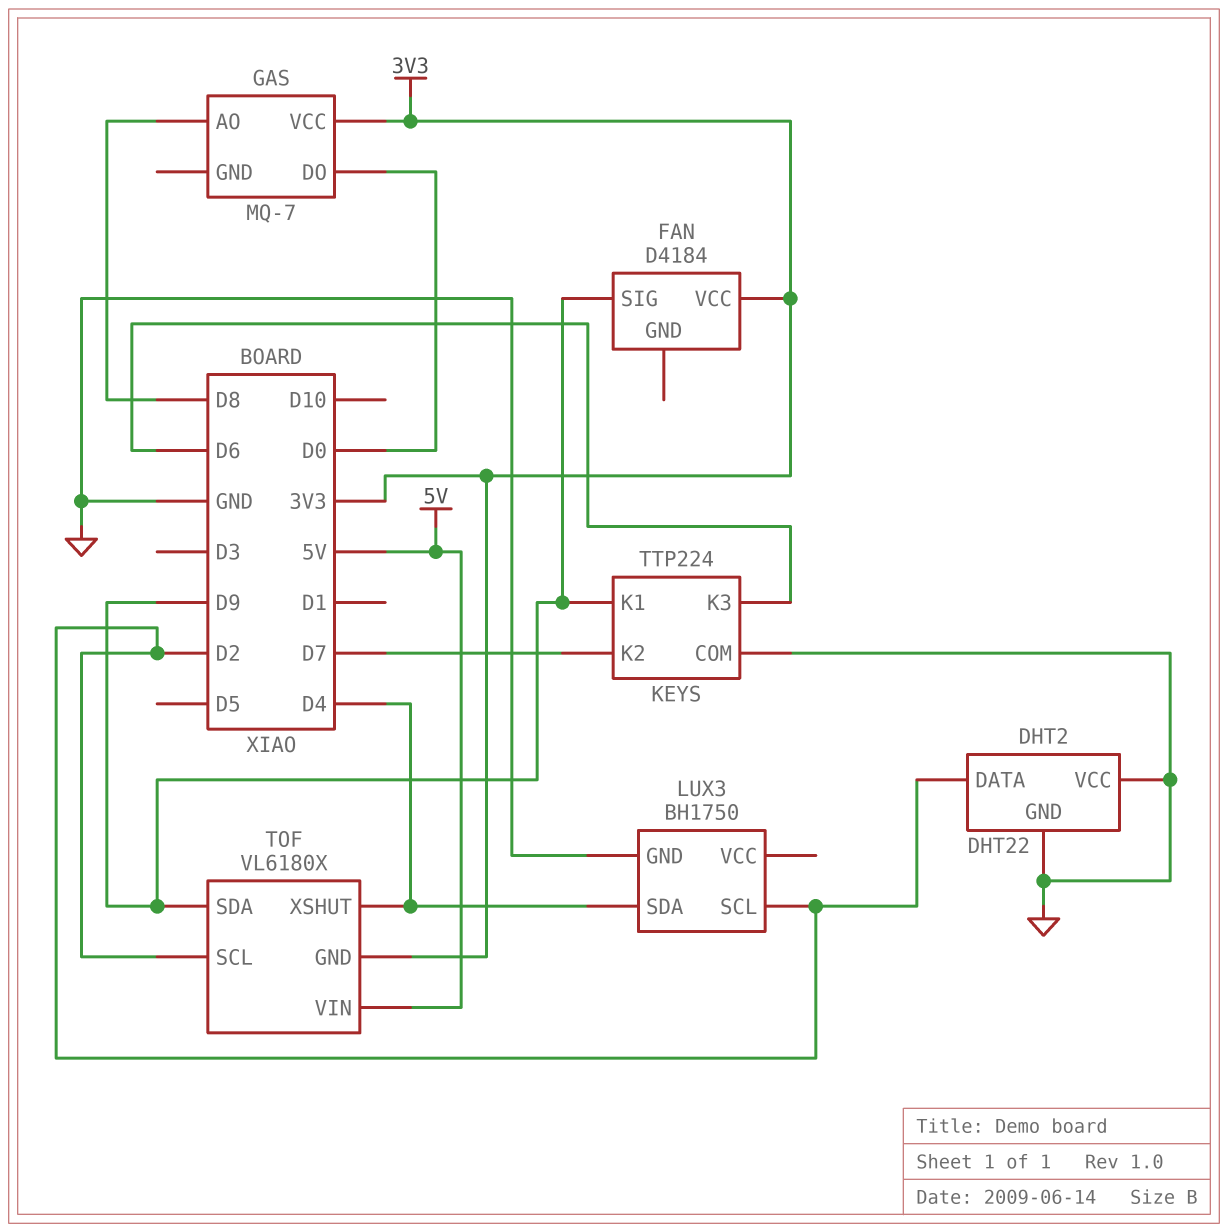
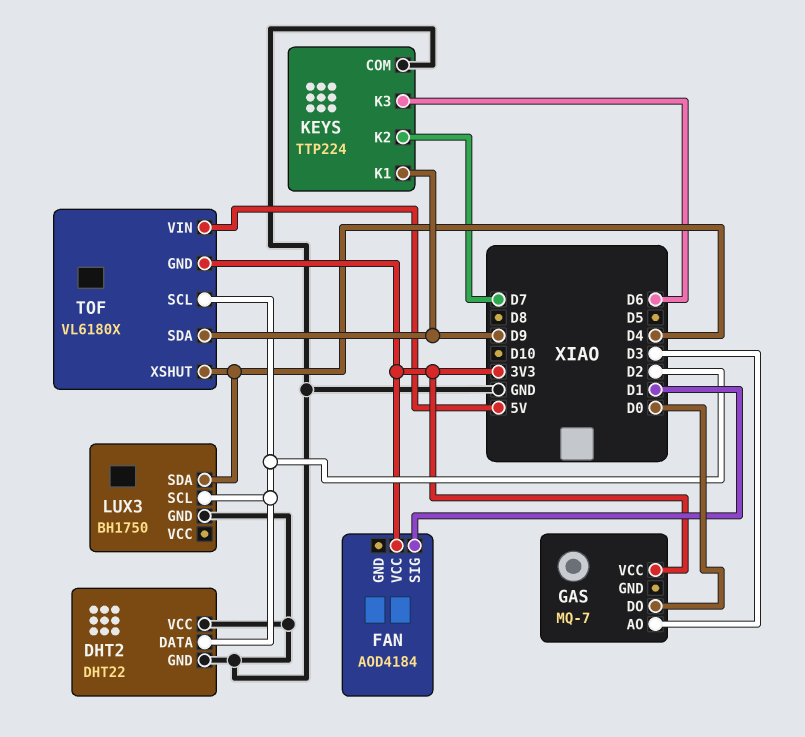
FAN: D4184 -> AOD4184
FAN pin SIG: D9 -> D1
GAS pin AO: D8 -> D3

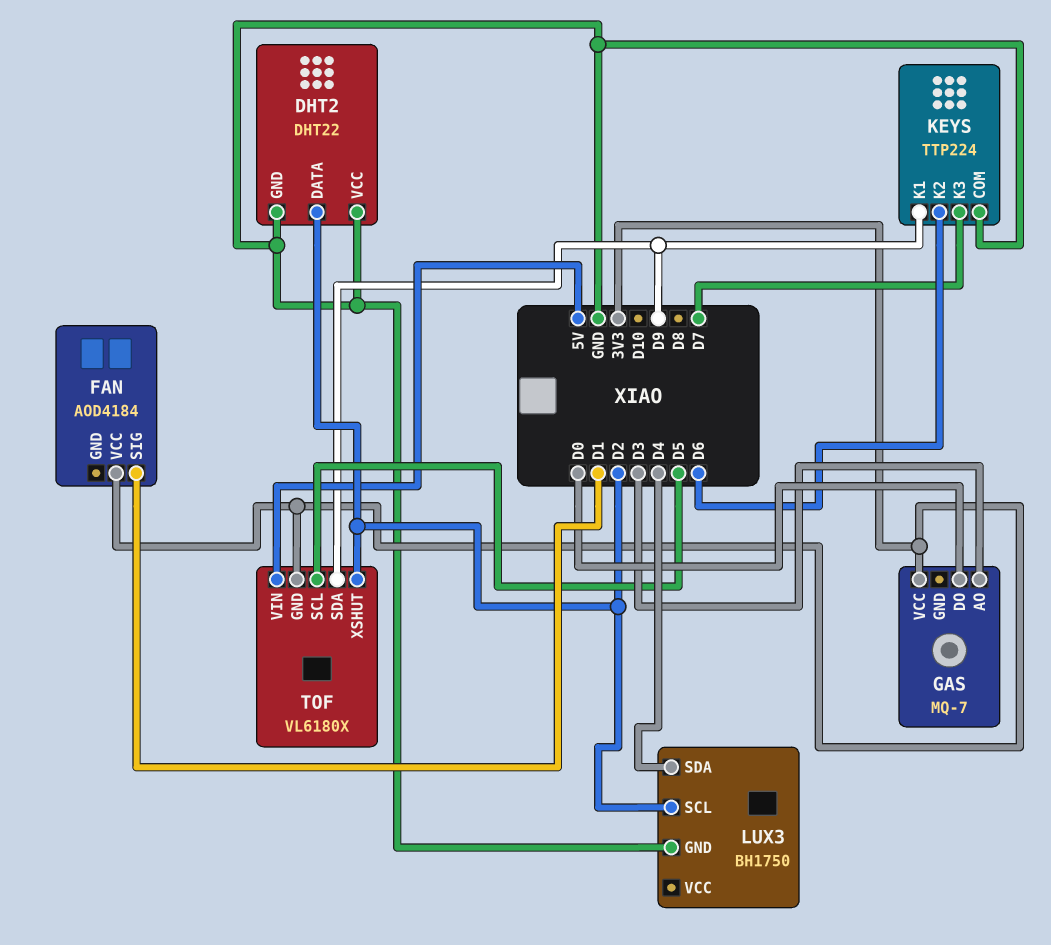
KEYS pin K2: D7 -> D6
KEYS pin K3: D6 -> D7
TOF pin SCL: D2 -> D5
TOF pin XSHUT: D4 -> D2

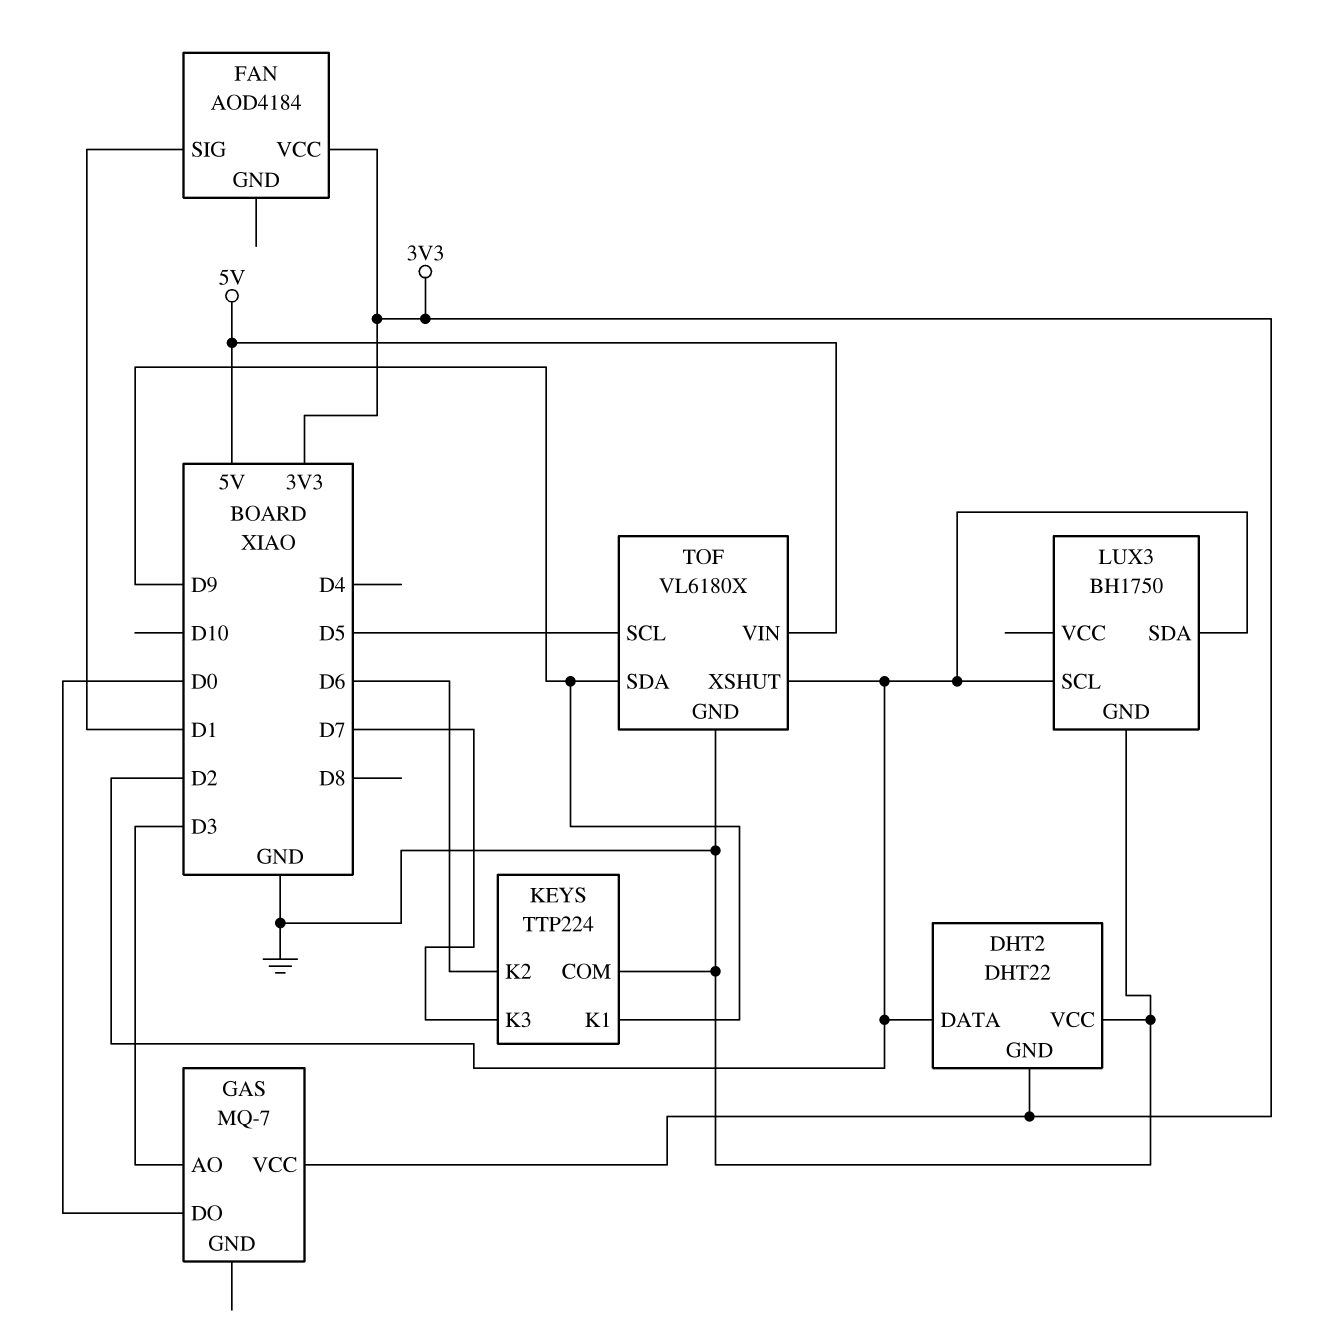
DHT2 pin GND: GND -> 3V3
LUX3 pin SDA: D4 -> D2
TOF pin GND: 3V3 -> GND

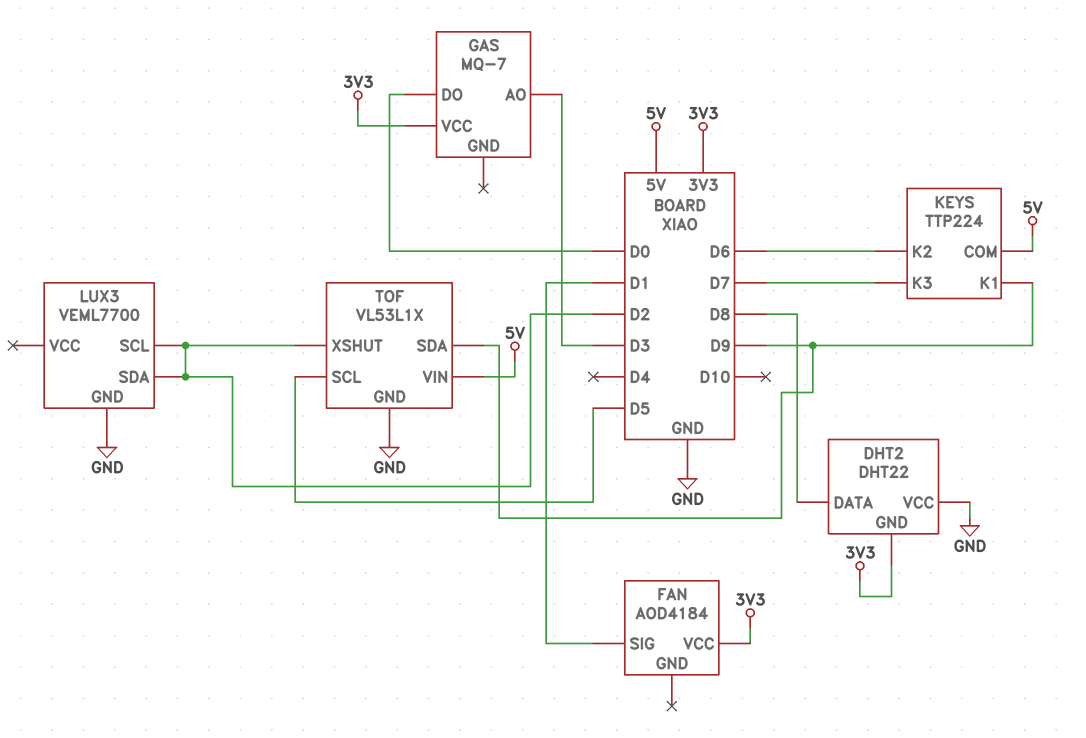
DHT2 pin DATA: D2 -> D8
KEYS pin COM: GND -> 5V
LUX3: BH1750 -> VEML7700
TOF: VL6180X -> VL53L1X

